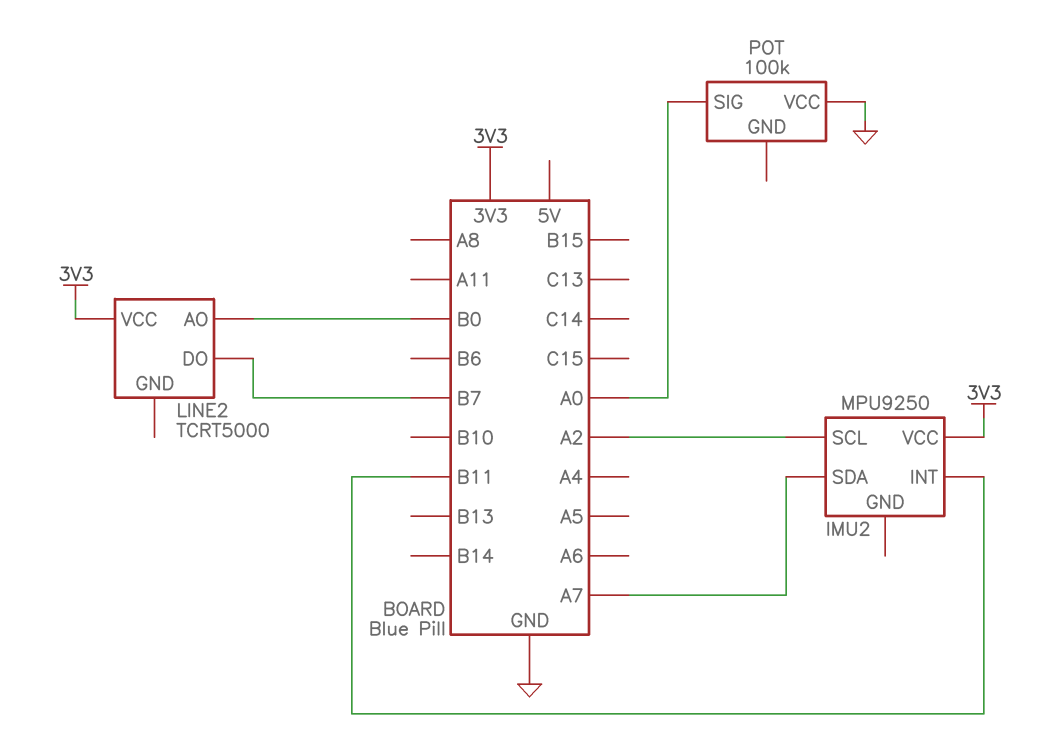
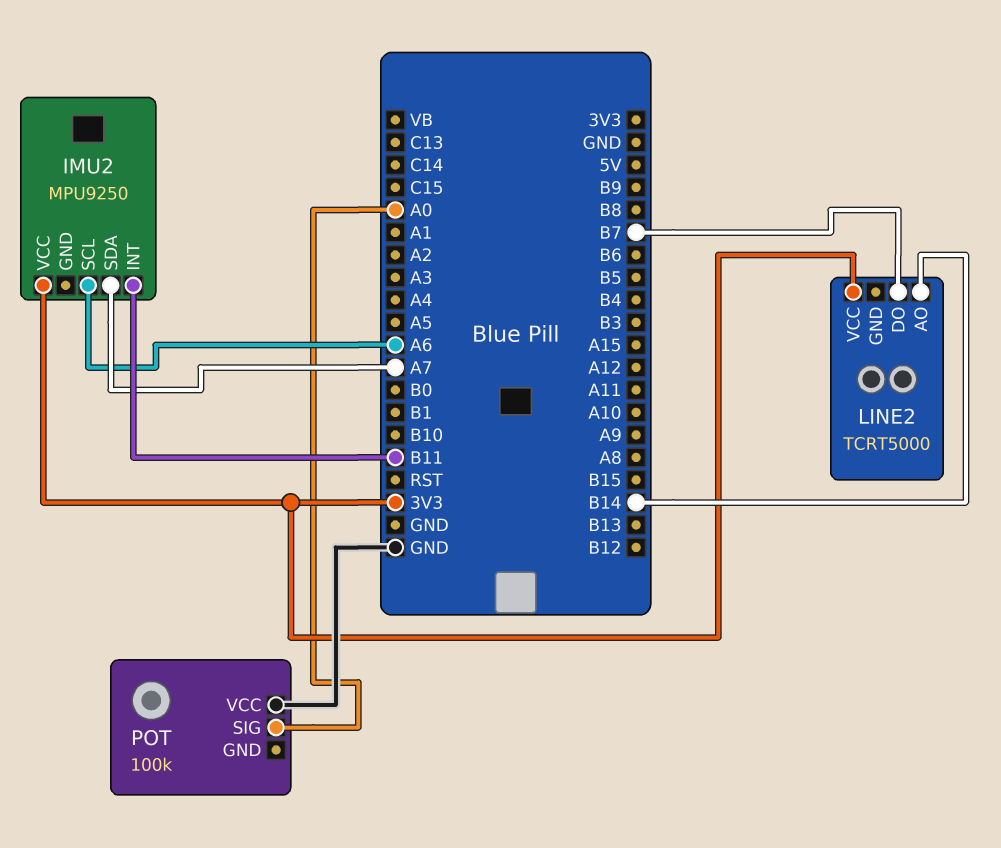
IMU2 pin SCL: A2 -> A6
LINE2 pin AO: B0 -> B14

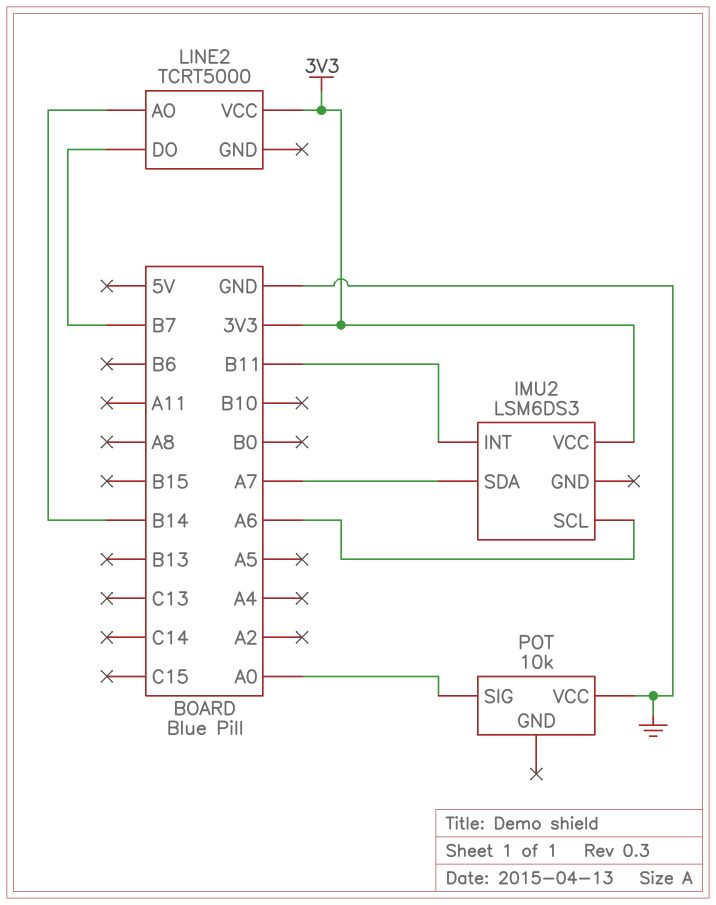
IMU2: MPU9250 -> LSM6DS3
POT: 100k -> 10k

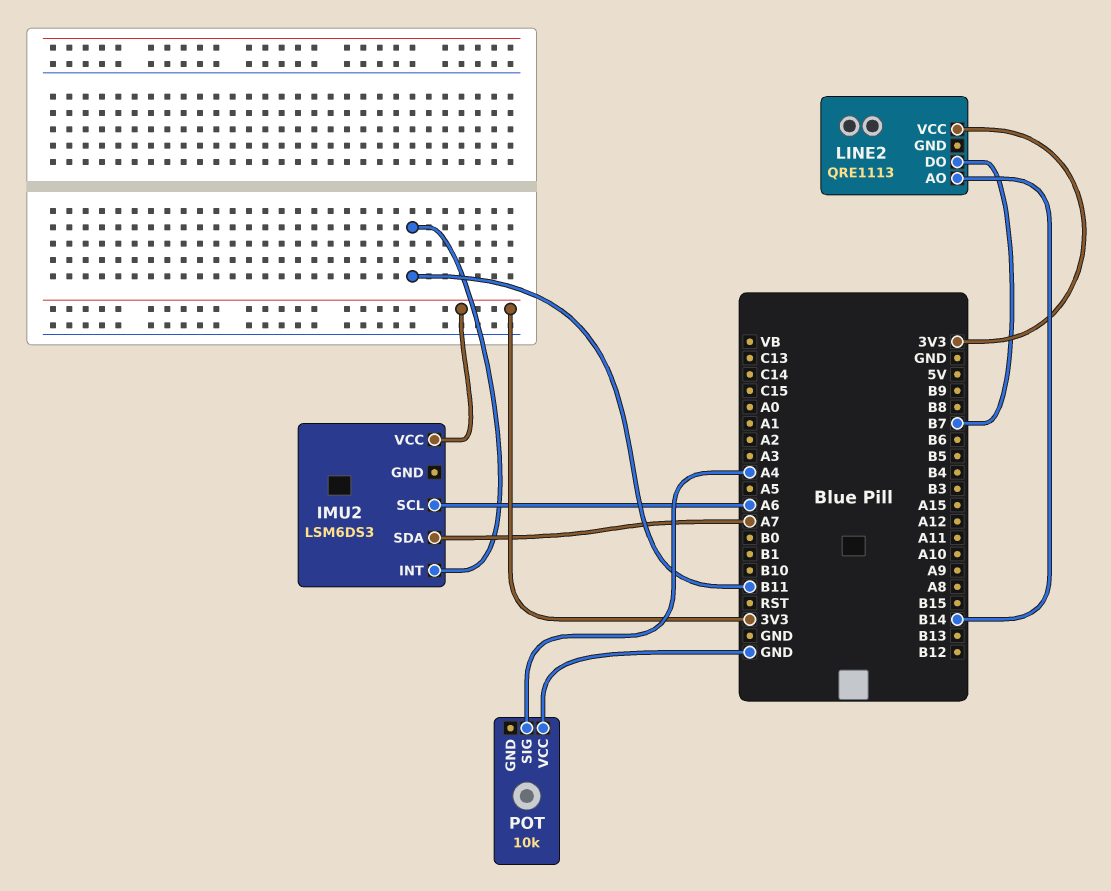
LINE2: TCRT5000 -> QRE1113
POT pin SIG: A0 -> A4

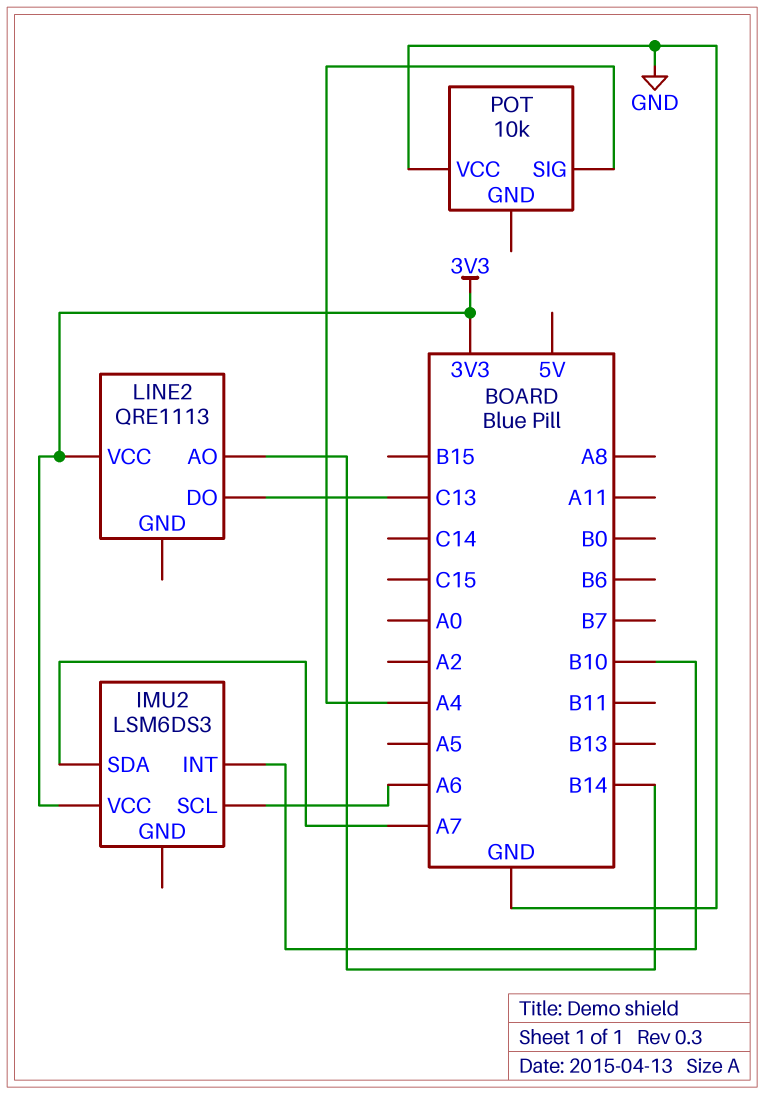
IMU2 pin INT: B11 -> B10
LINE2 pin DO: B7 -> C13

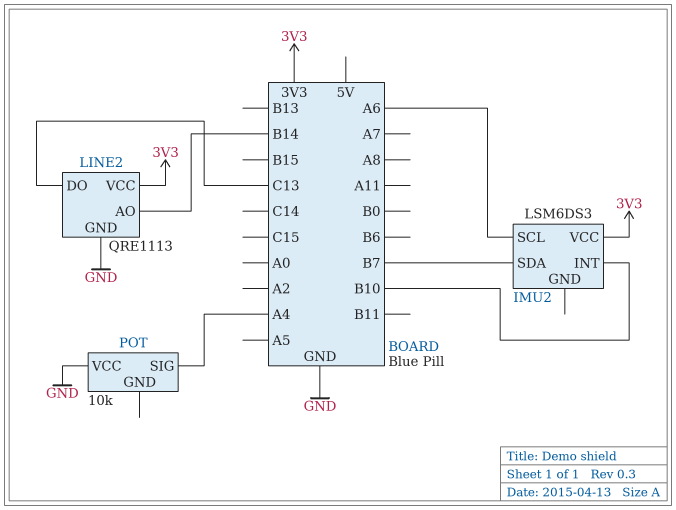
IMU2 pin SDA: A7 -> B7
LINE2 pin GND: none -> GND

